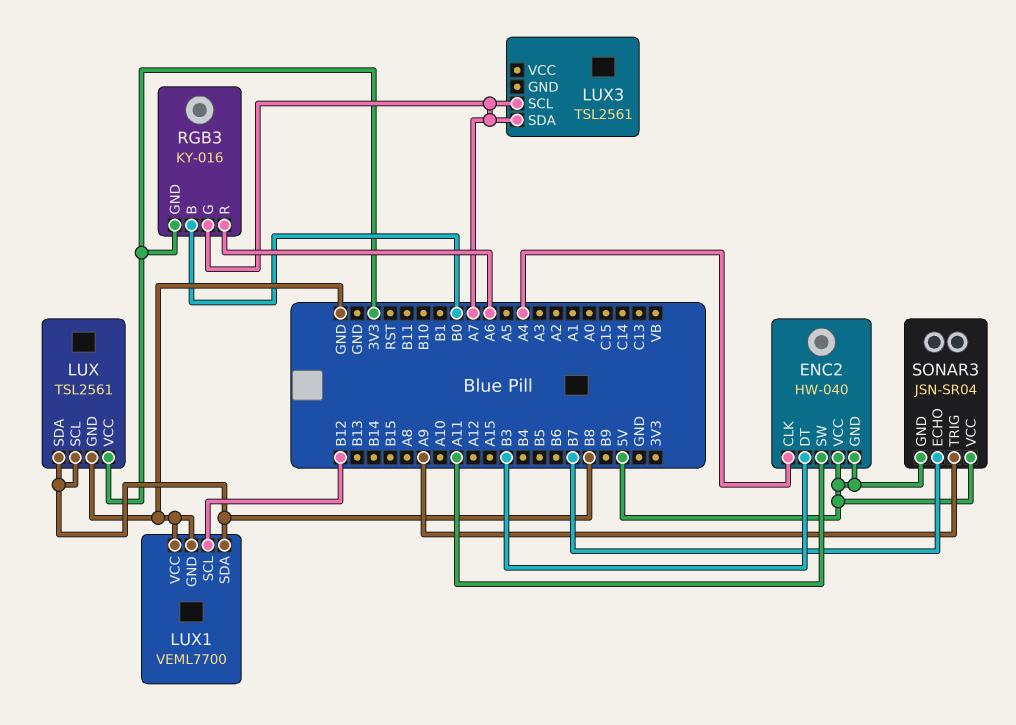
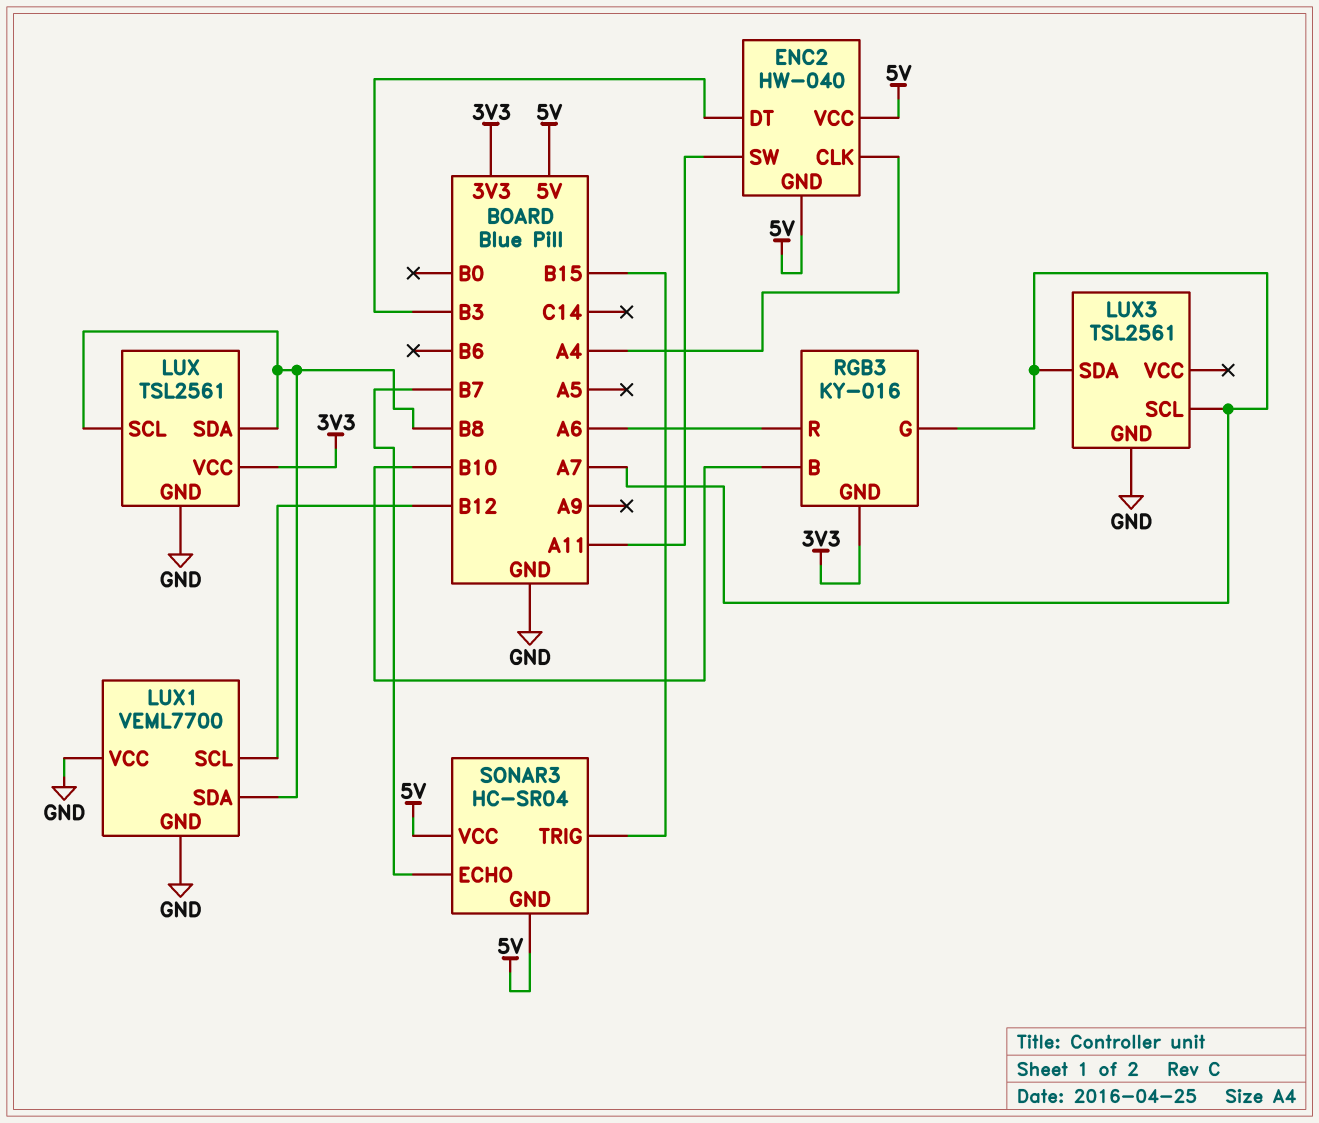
LUX3 pin GND: none -> GND
RGB3 pin B: B0 -> B10
SONAR3: JSN-SR04 -> HC-SR04
SONAR3 pin TRIG: A9 -> B15

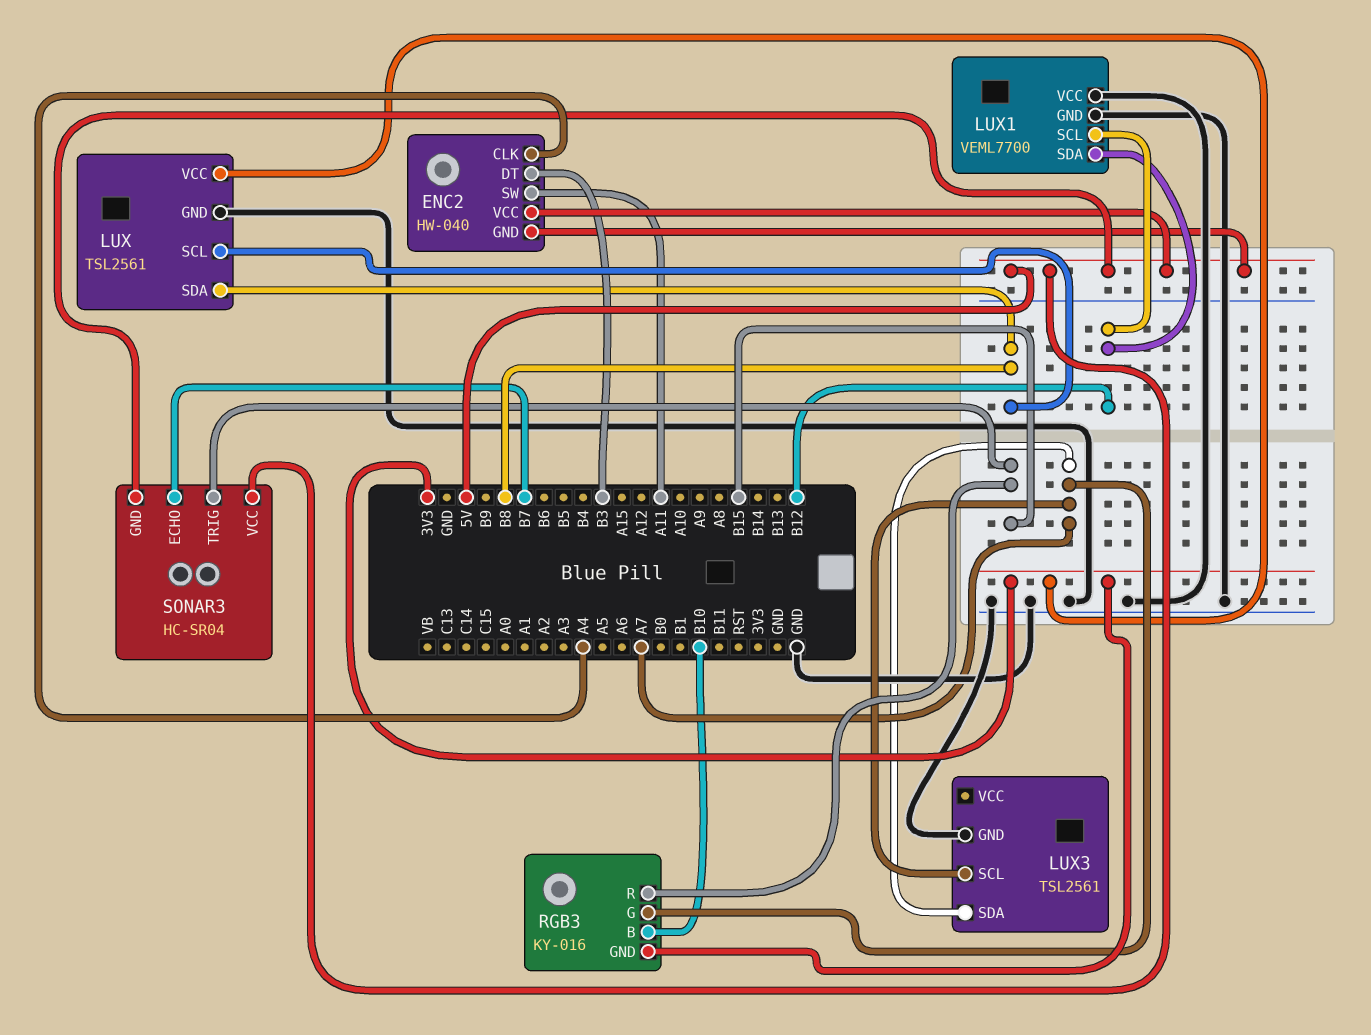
LUX1 pin SDA: B8 -> B12
RGB3 pin R: A6 -> B15

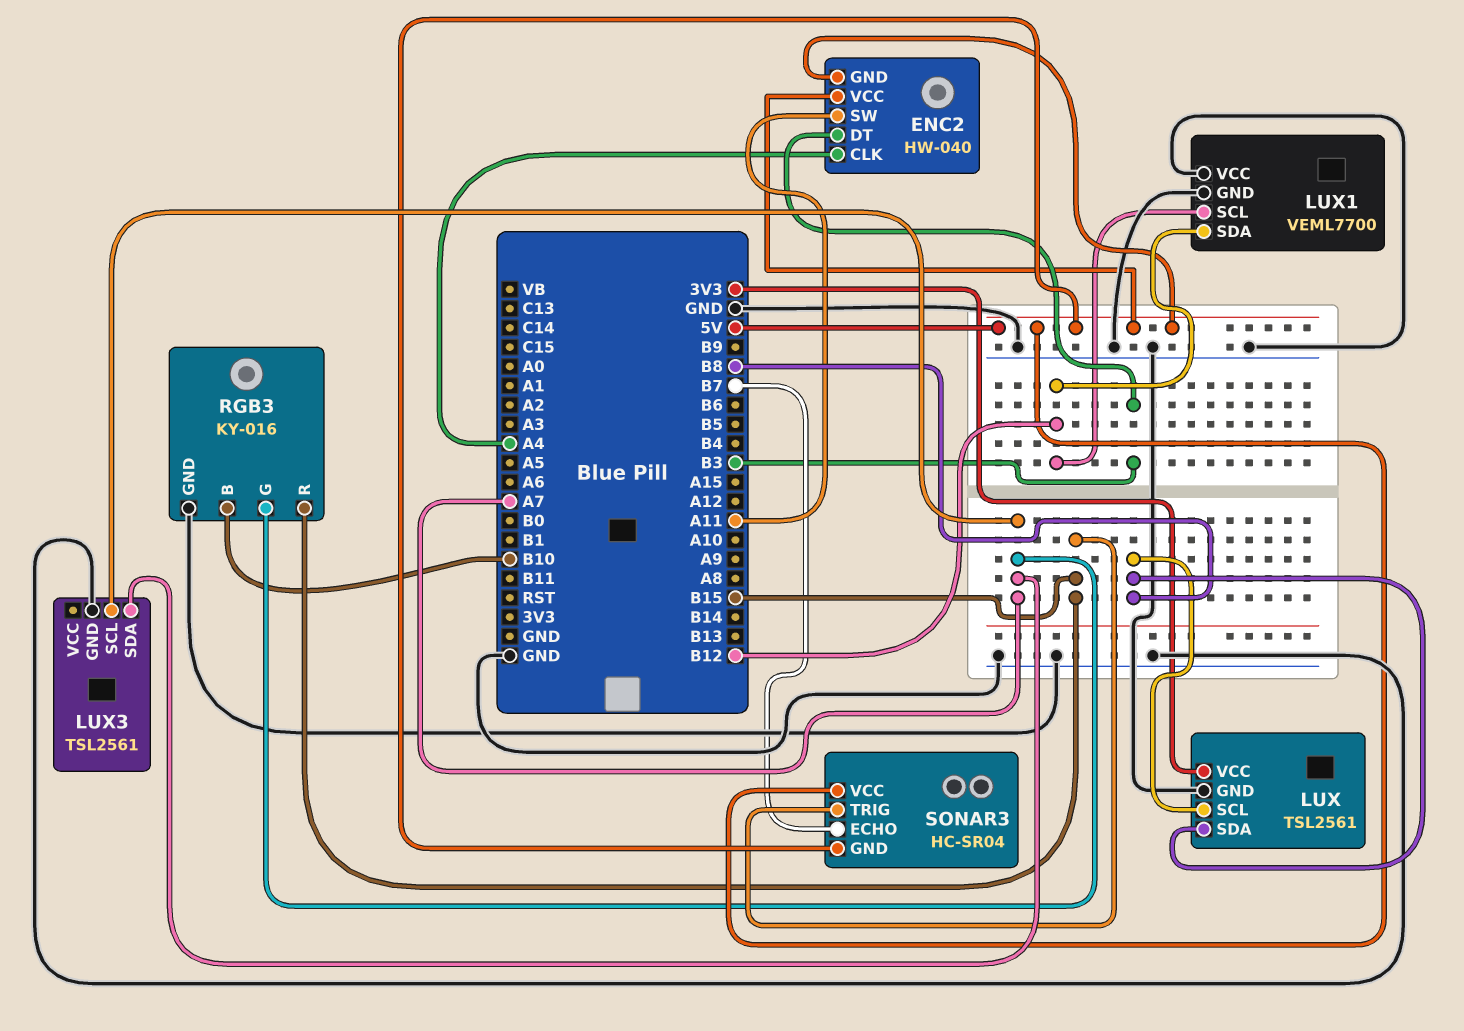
RGB3 pin GND: 3V3 -> GND

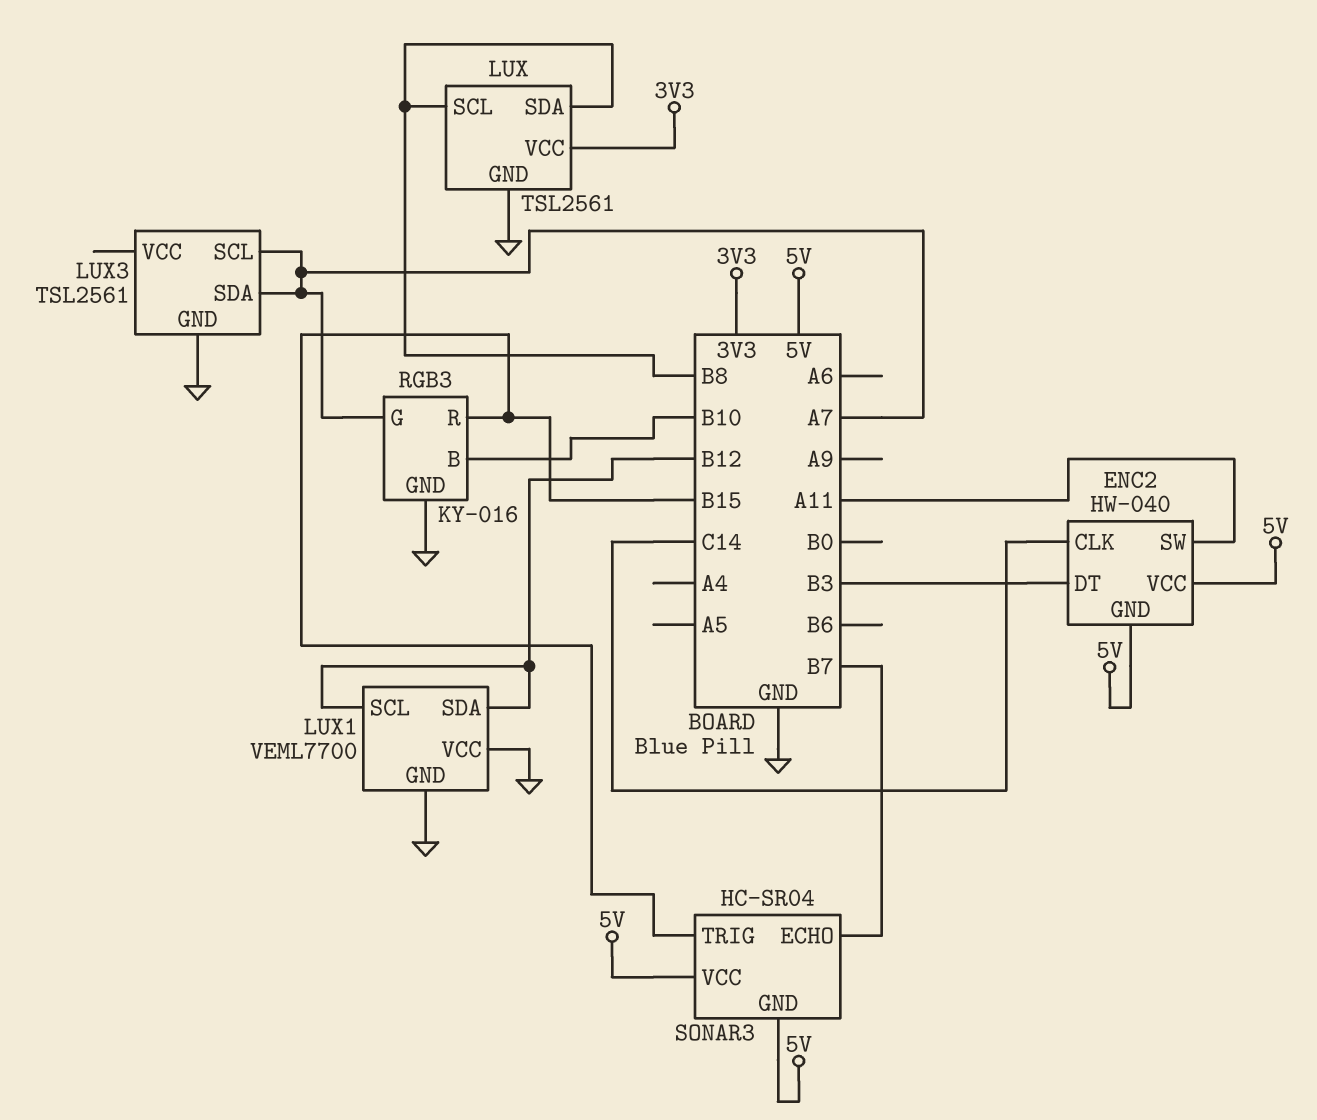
ENC2 pin CLK: A4 -> C14

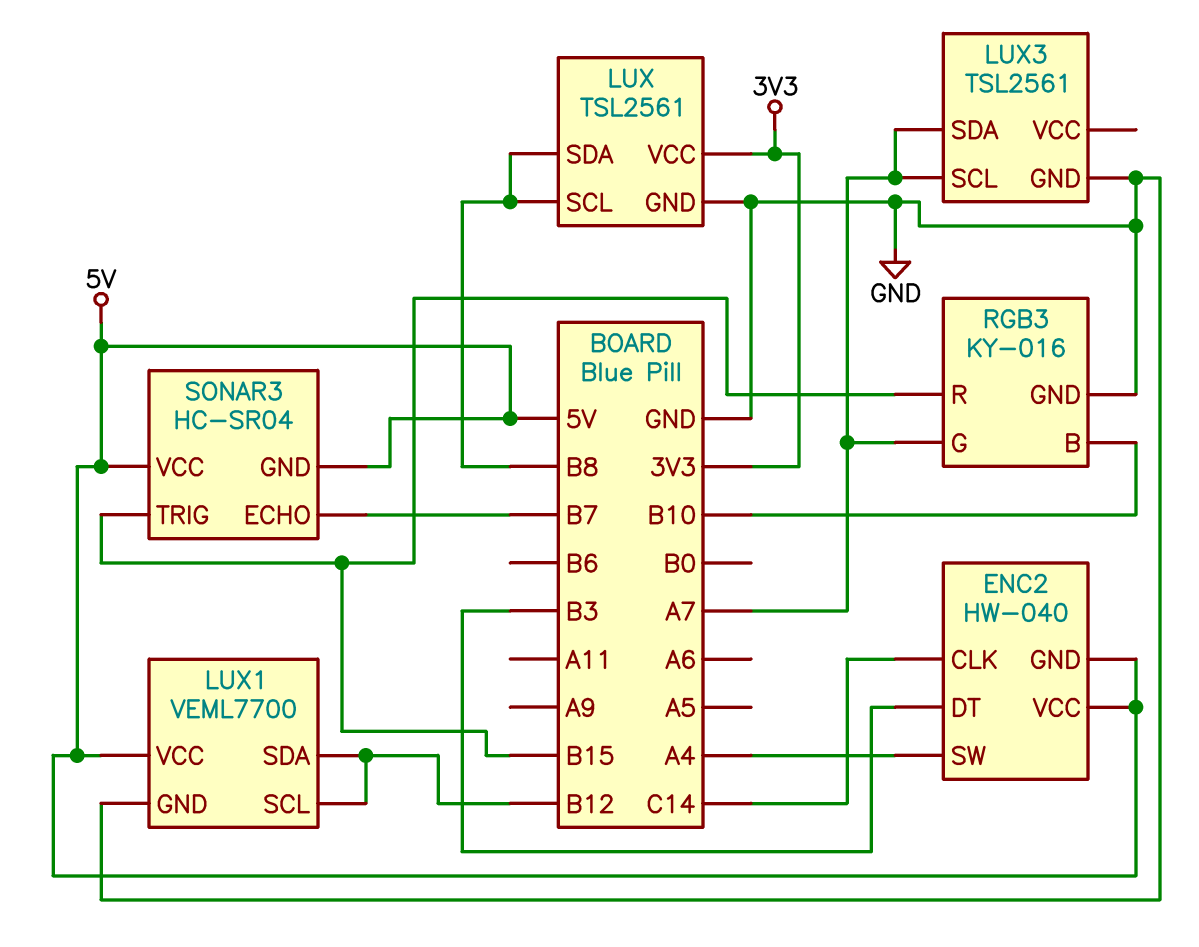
ENC2 pin SW: A11 -> A4
LUX1 pin VCC: GND -> 5V

